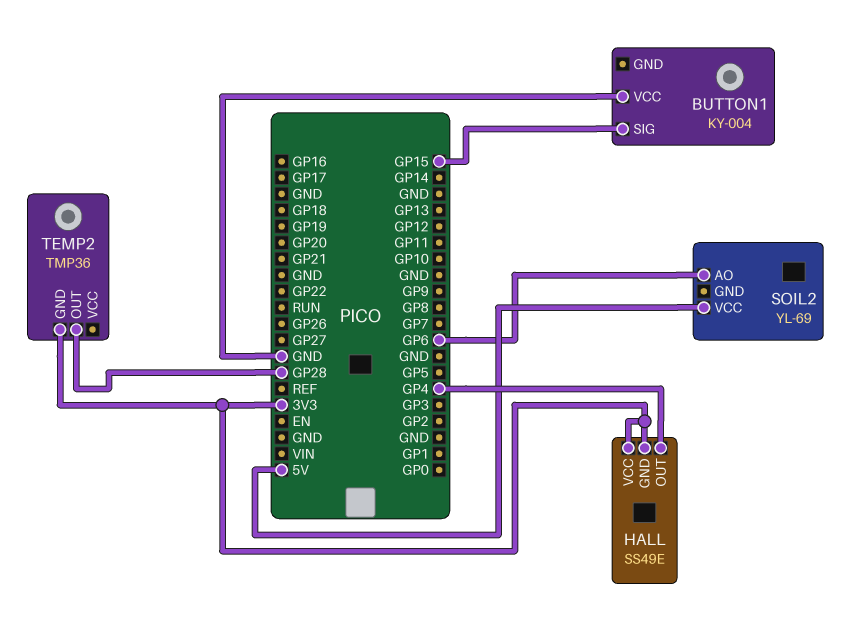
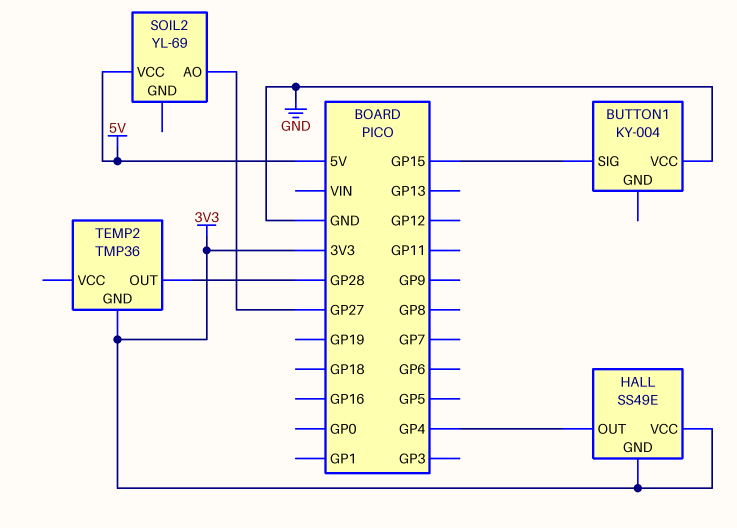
SOIL2 pin AO: GP6 -> GP27

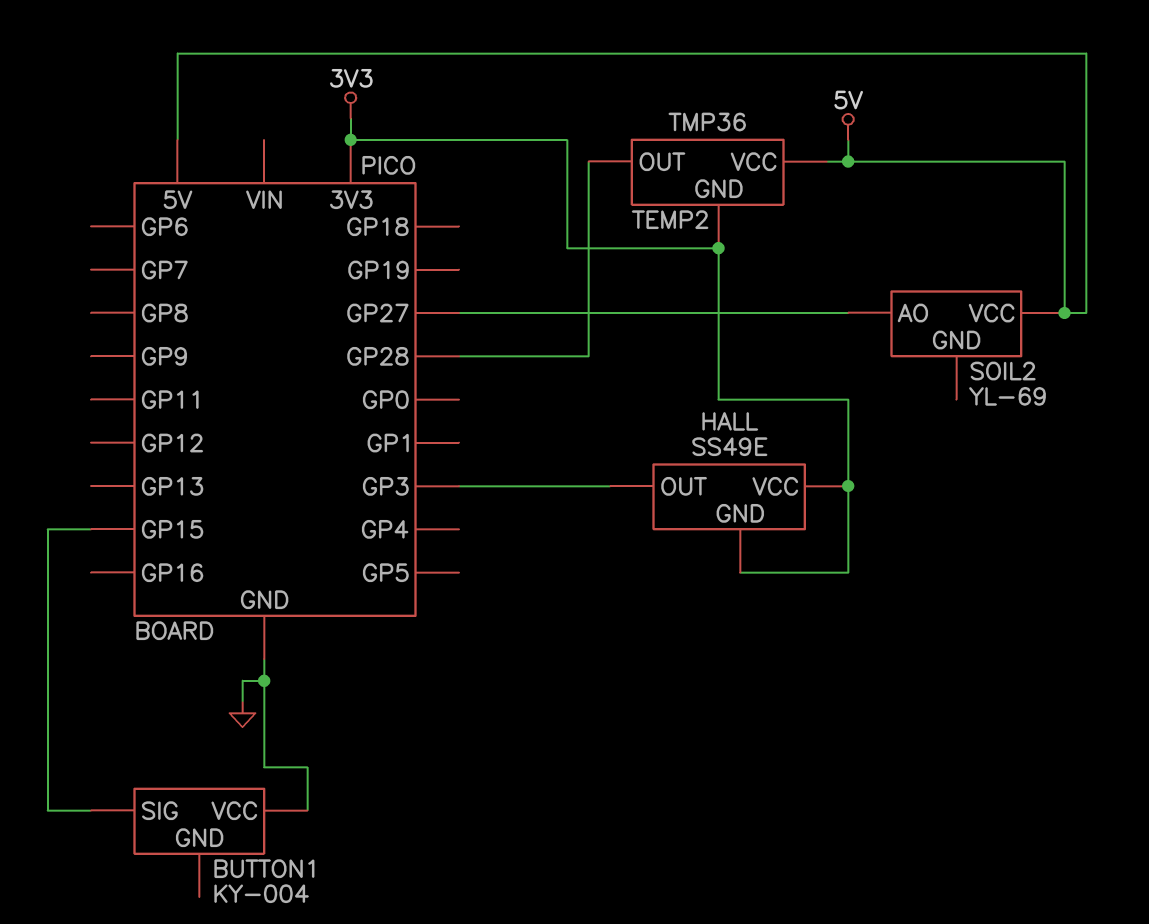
HALL pin OUT: GP4 -> GP3
TEMP2 pin VCC: none -> 5V

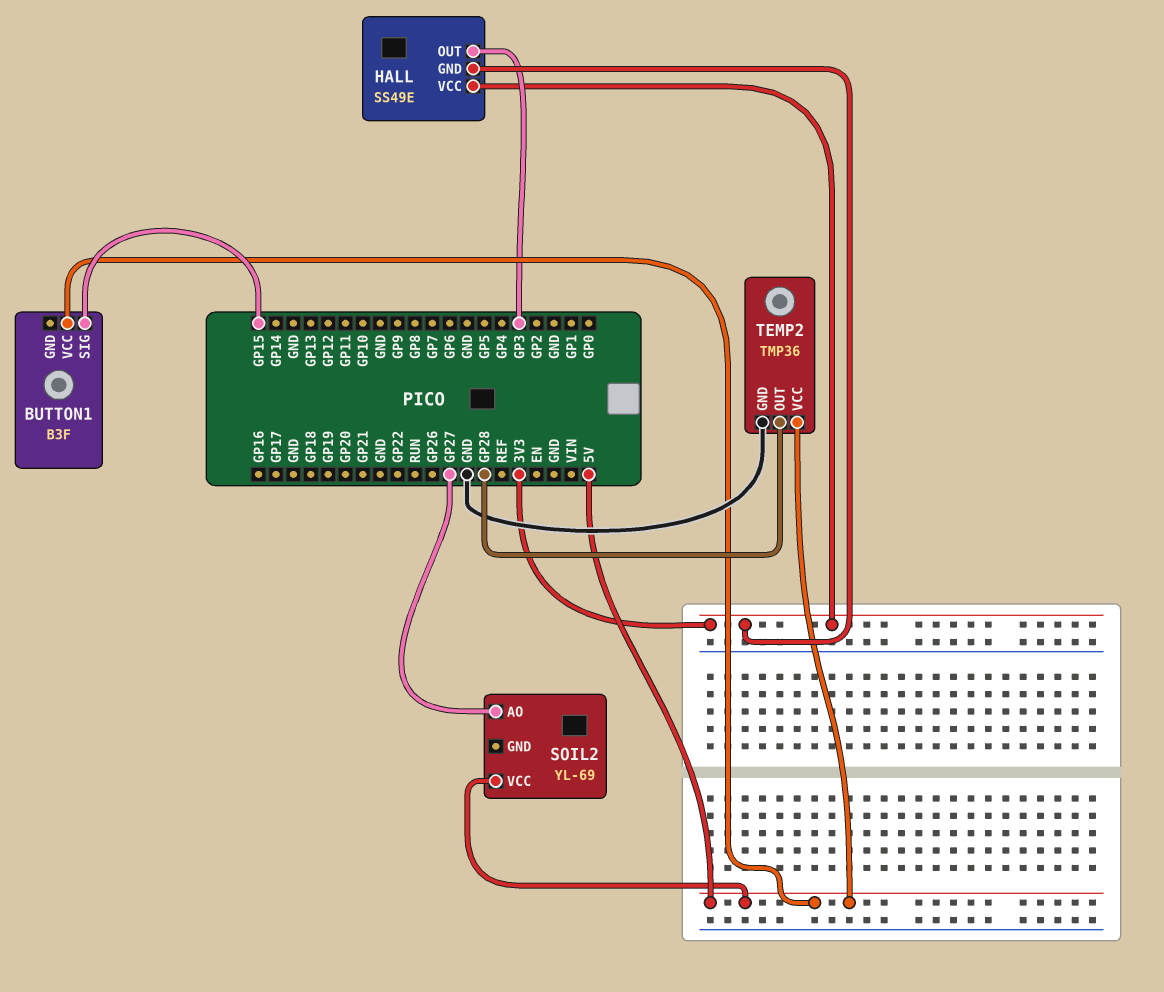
BUTTON1: KY-004 -> B3F
BUTTON1 pin VCC: GND -> 5V
TEMP2 pin GND: 3V3 -> GND

